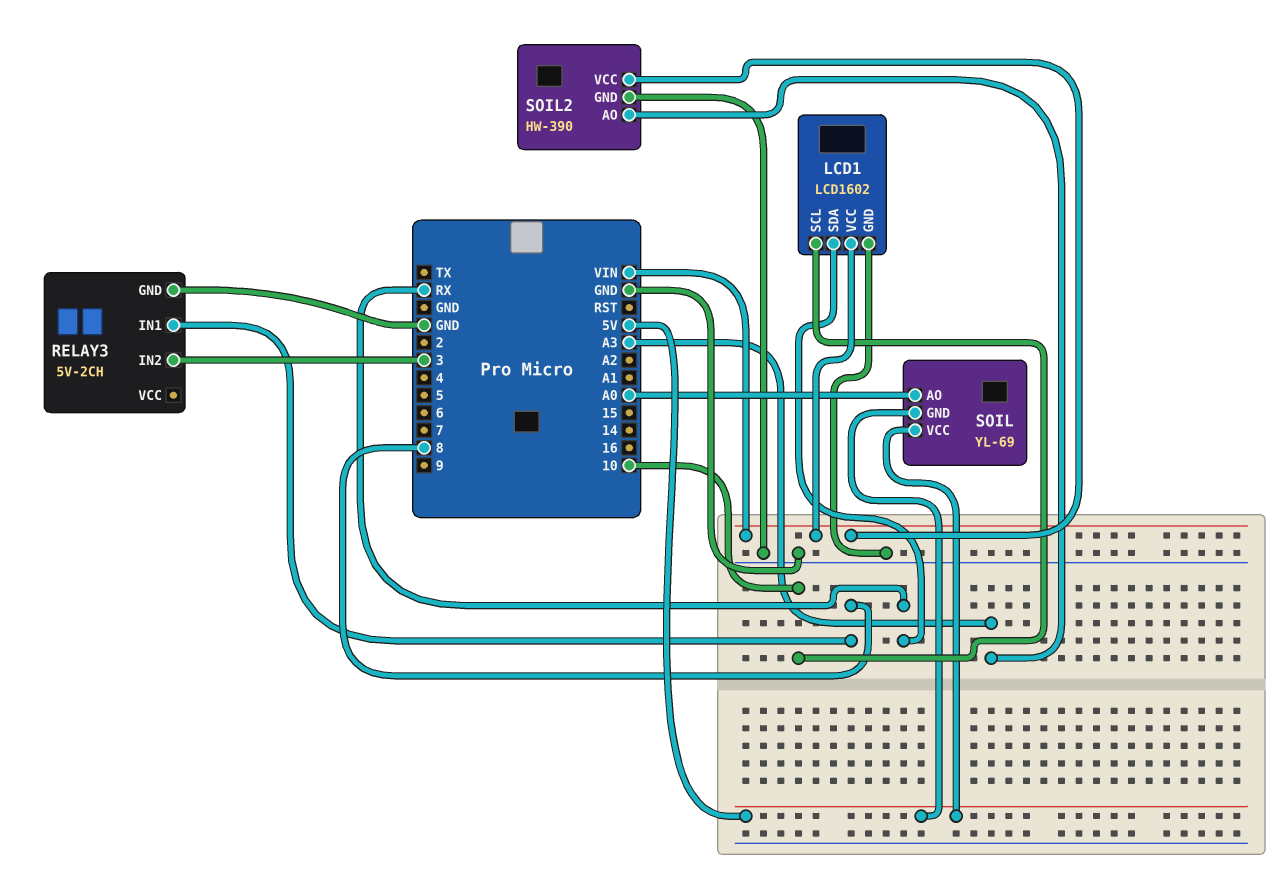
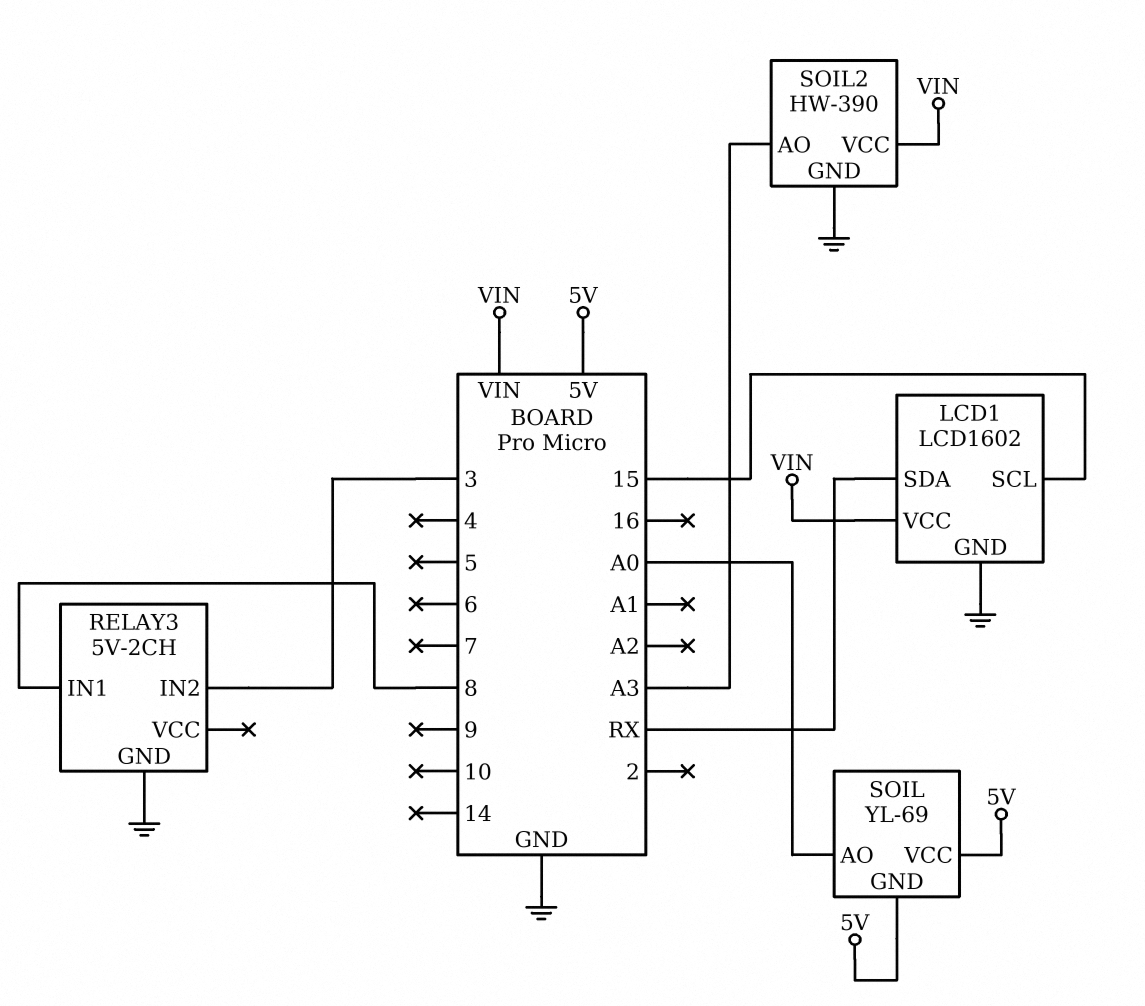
LCD1 pin SCL: 10 -> 15

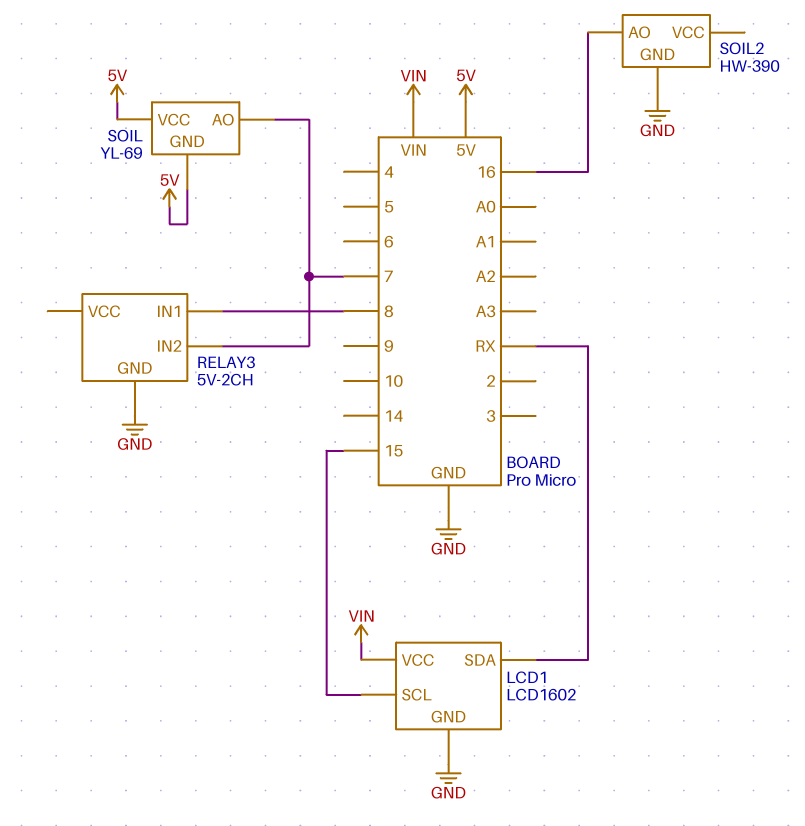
RELAY3 pin IN2: 3 -> 7
SOIL pin AO: A0 -> 7
SOIL2 pin AO: A3 -> 16
SOIL2 pin VCC: VIN -> none

